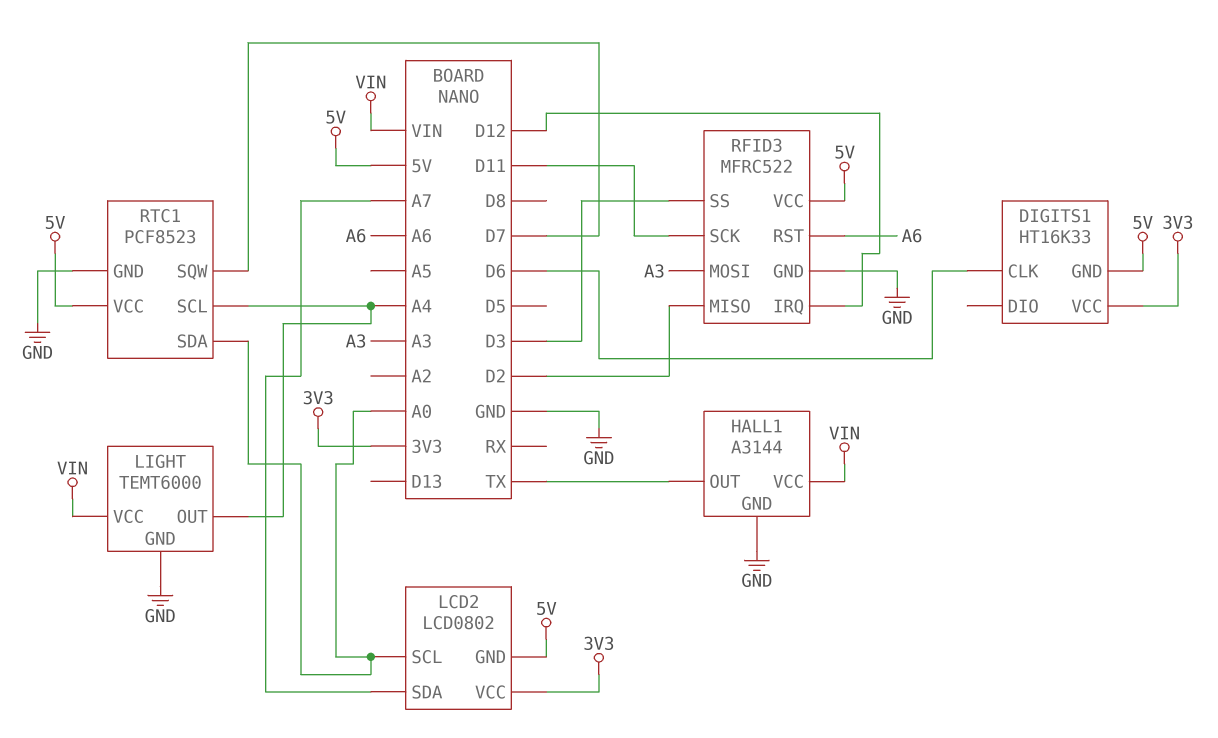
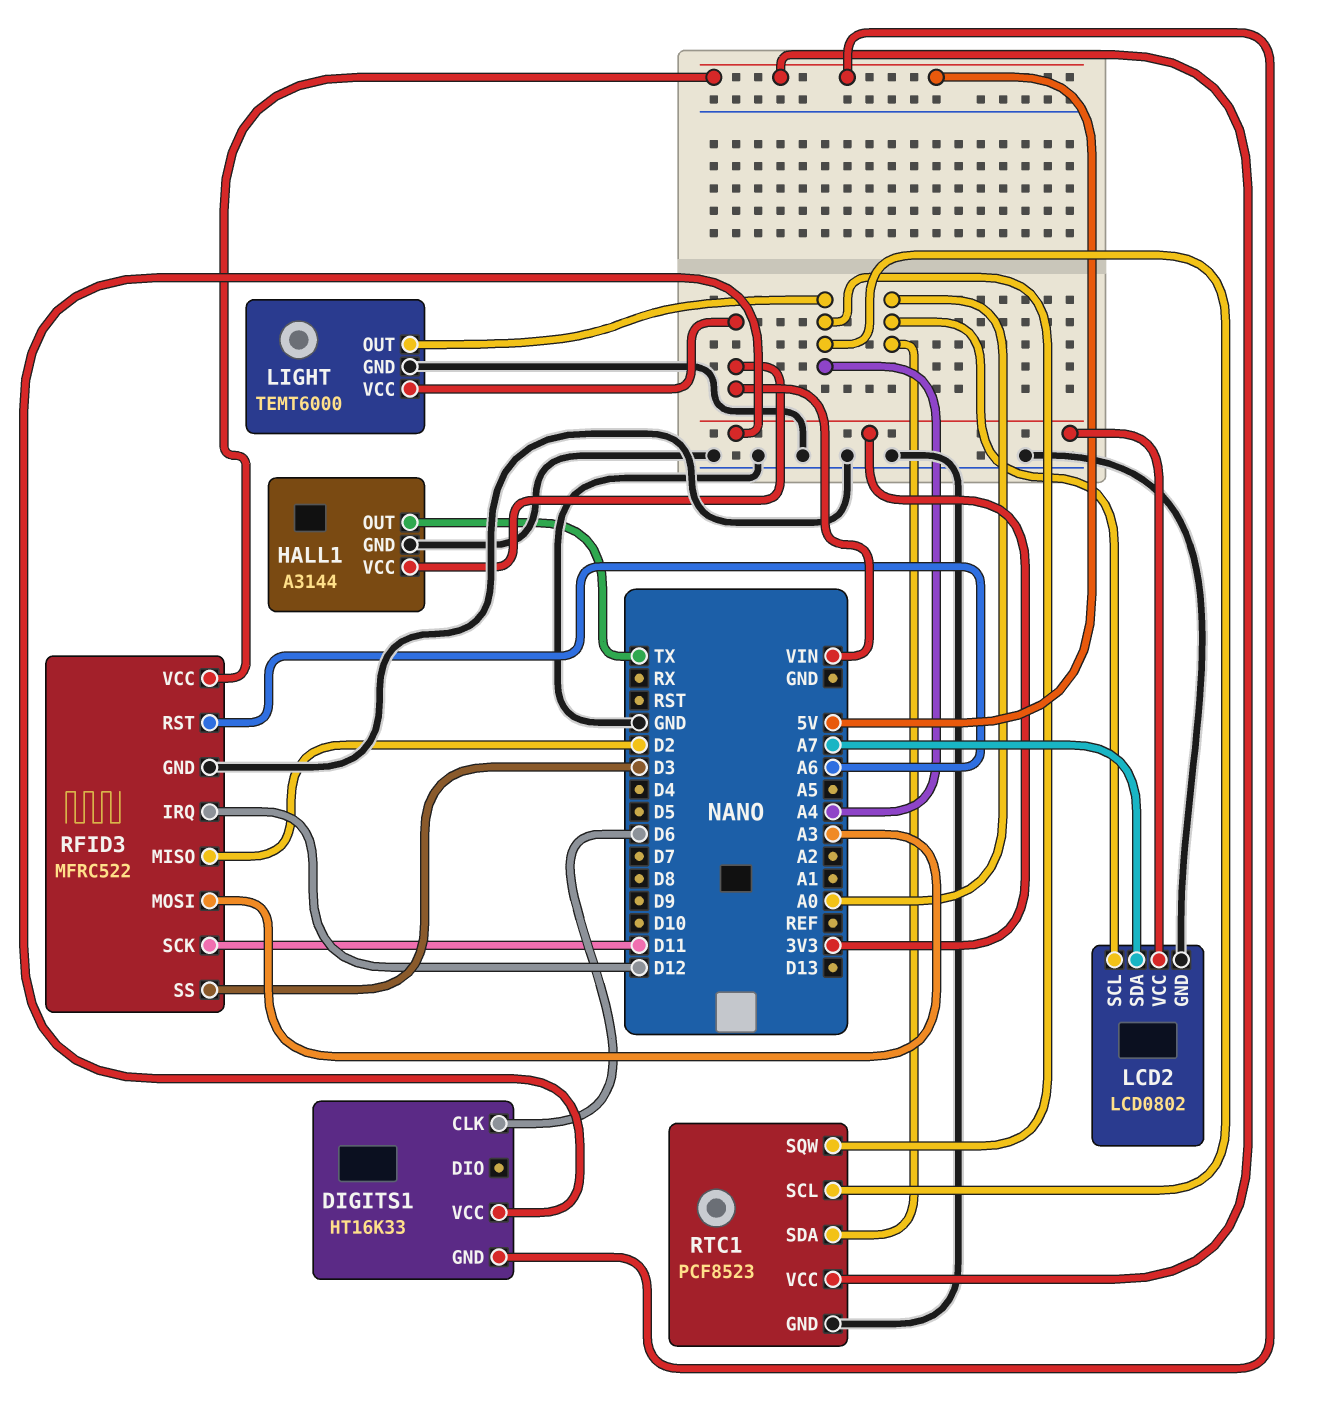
LCD2 pin GND: 5V -> GND
RTC1 pin SQW: D7 -> A4

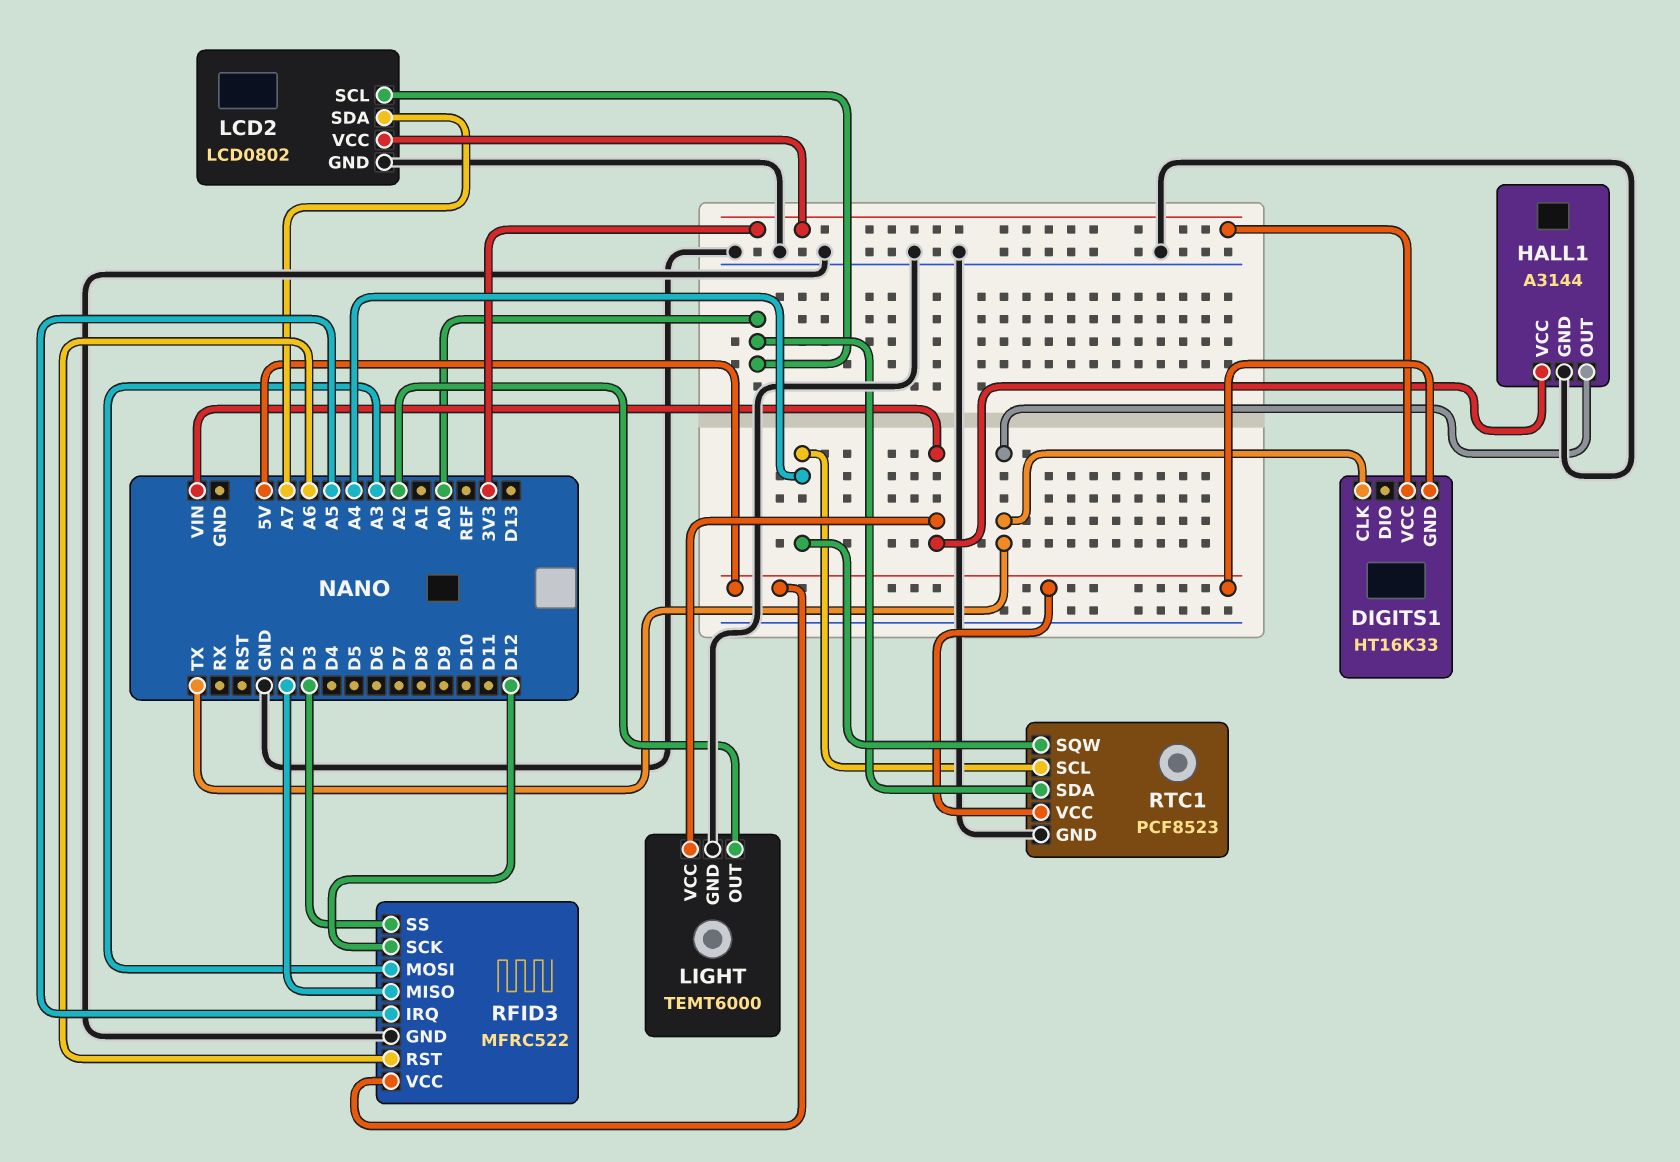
DIGITS1 pin CLK: D6 -> TX
LIGHT pin OUT: A4 -> A2
RFID3 pin IRQ: D12 -> A5
RFID3 pin SCK: D11 -> D12

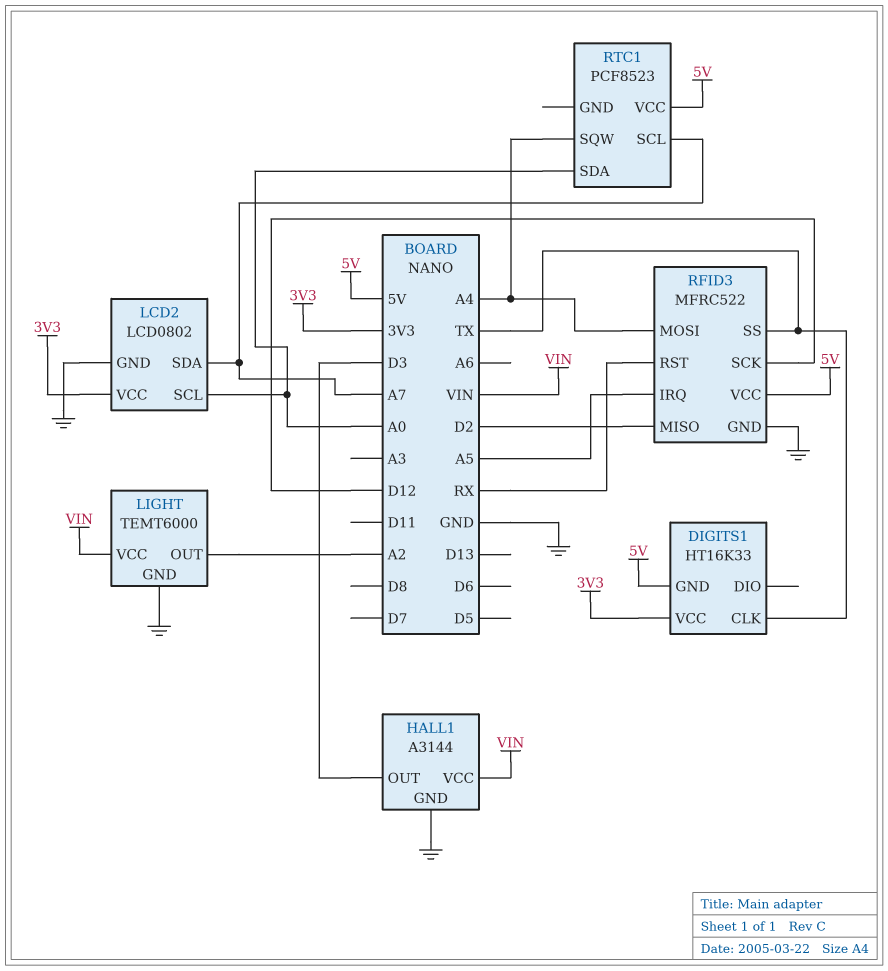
HALL1 pin OUT: TX -> D3
RFID3 pin MOSI: A3 -> A4
RFID3 pin RST: A6 -> RX
RFID3 pin SS: D3 -> TX
RTC1 pin GND: GND -> none
RTC1 pin SCL: A4 -> A7

